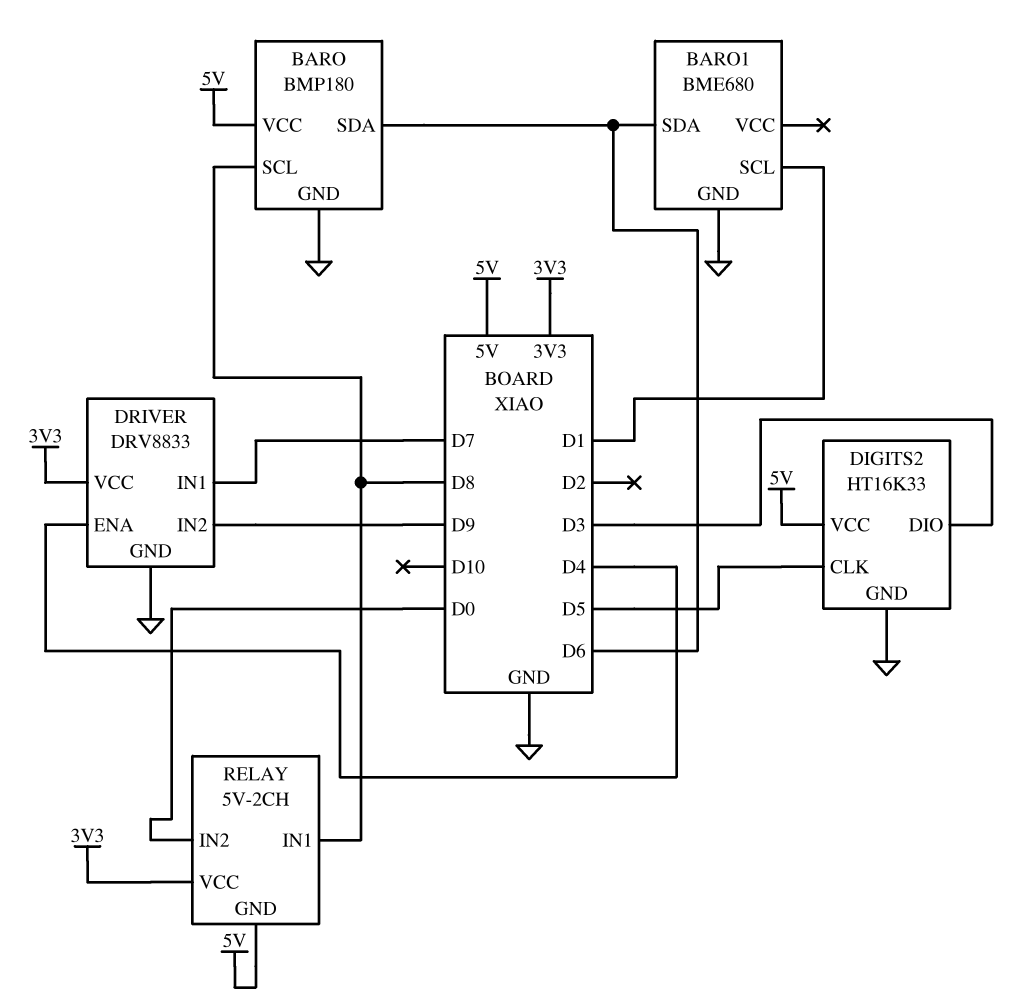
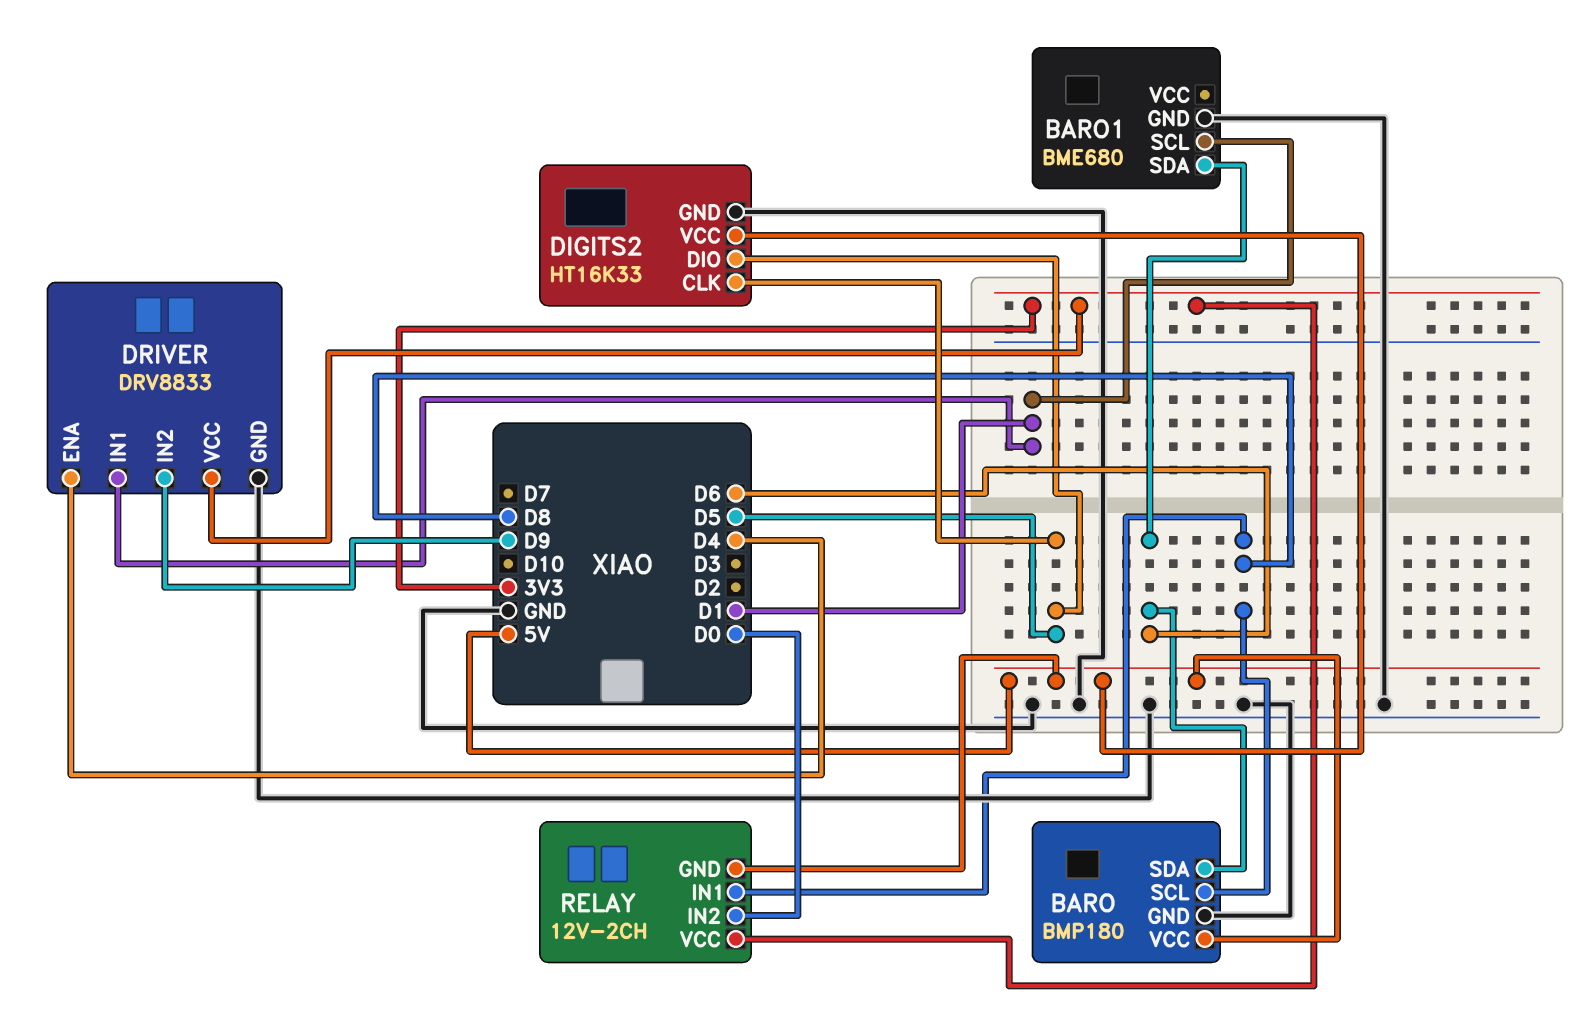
DIGITS2 pin DIO: D3 -> D5
DRIVER pin IN1: D7 -> D1
RELAY: 5V-2CH -> 12V-2CH

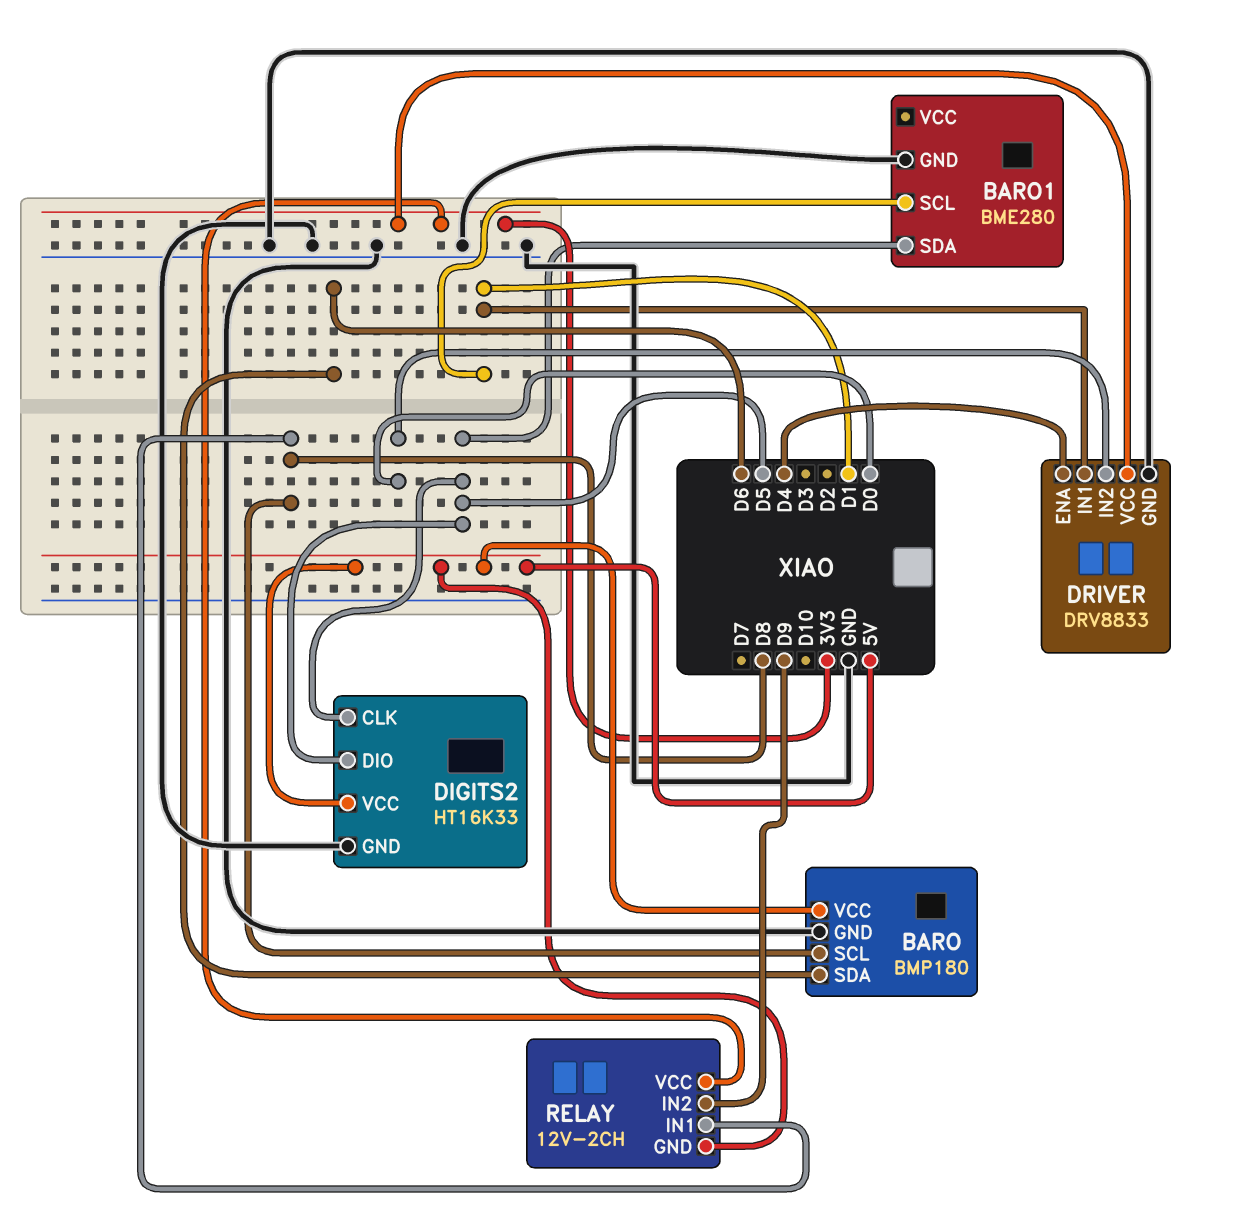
BARO1: BME680 -> BME280
BARO1 pin SDA: D6 -> D5
DRIVER pin IN2: D9 -> D0
RELAY pin IN2: D0 -> D9

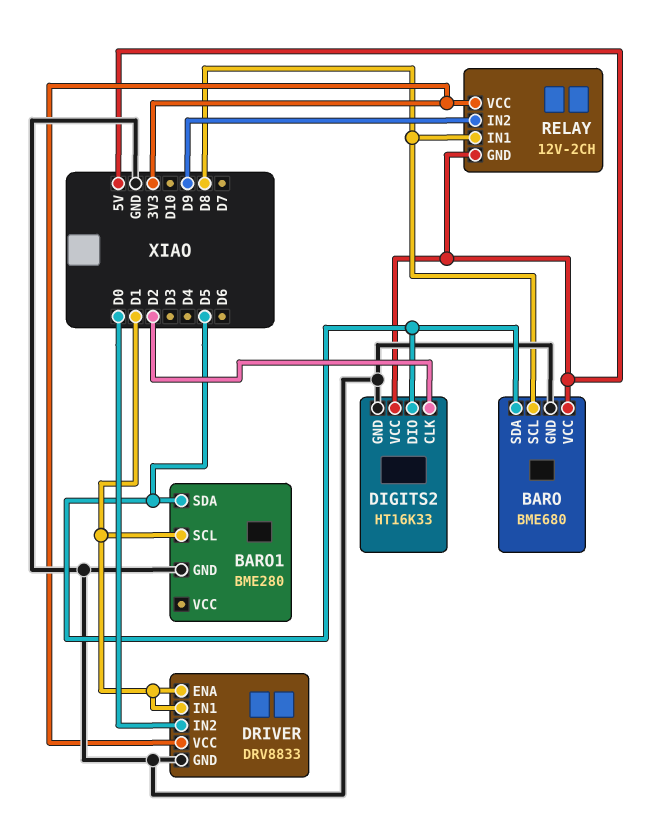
BARO: BMP180 -> BME680
BARO pin SDA: D6 -> D5
DIGITS2 pin CLK: D5 -> D2
DRIVER pin ENA: D4 -> D1

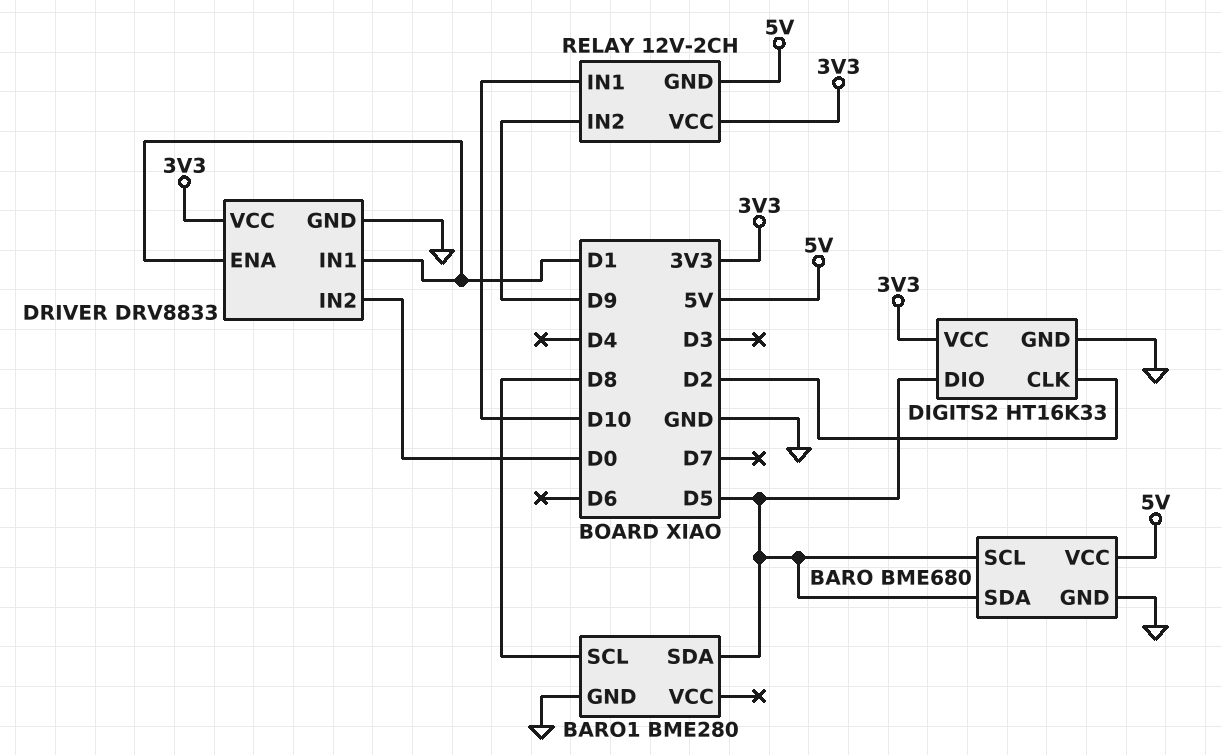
BARO pin SCL: D8 -> D5
BARO1 pin SCL: D1 -> D8
DIGITS2 pin VCC: 5V -> 3V3
RELAY pin IN1: D8 -> D10

